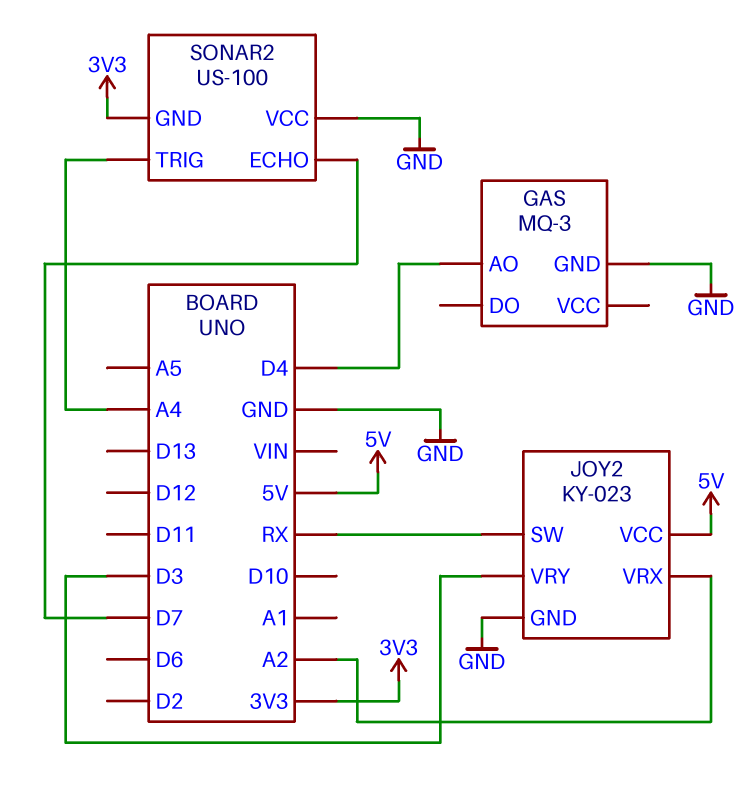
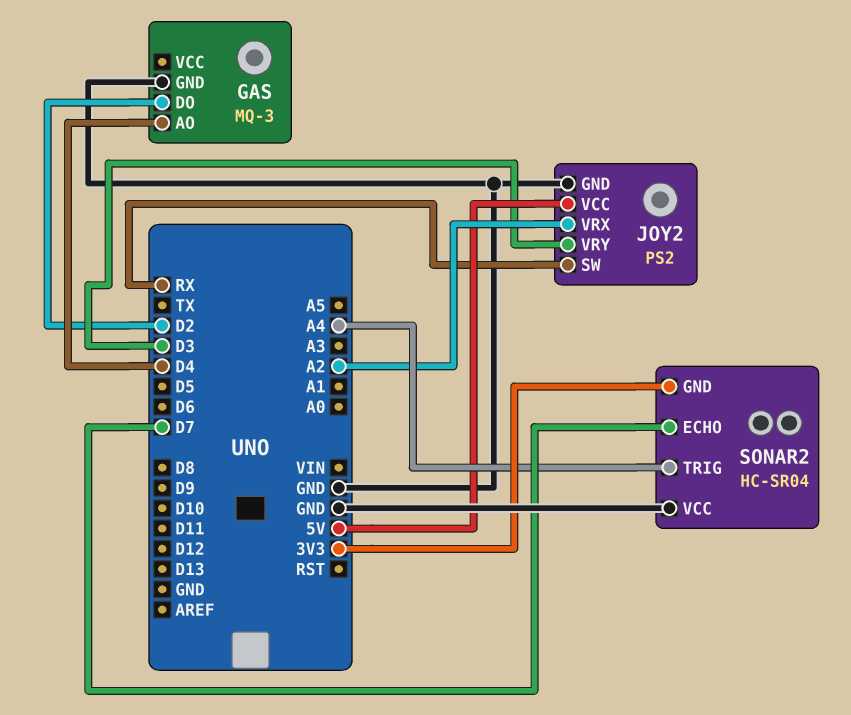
GAS pin DO: none -> D2
JOY2: KY-023 -> PS2
SONAR2: US-100 -> HC-SR04

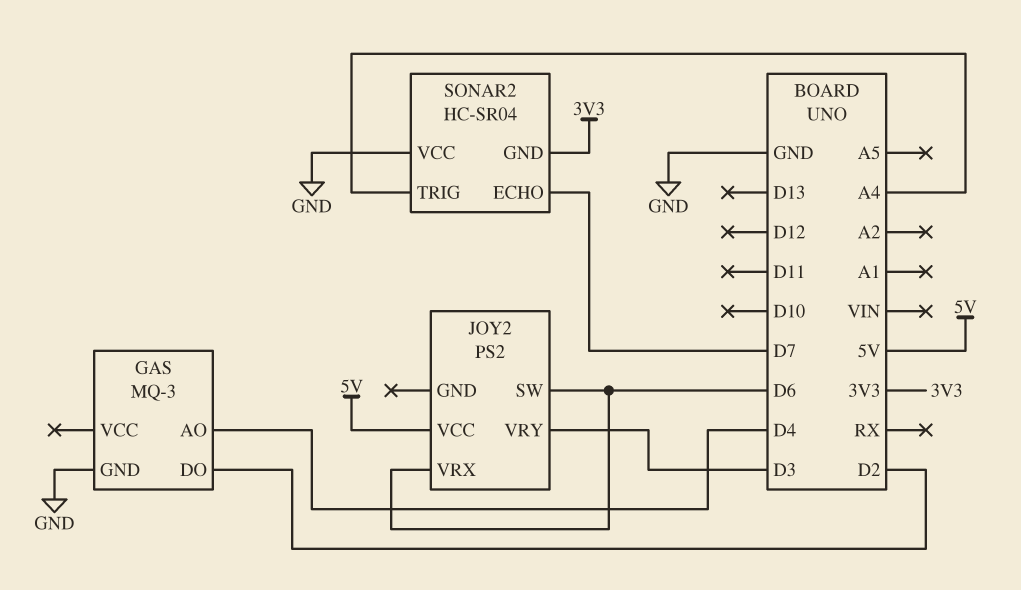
JOY2 pin GND: GND -> none
JOY2 pin SW: RX -> D6
JOY2 pin VRX: A2 -> D6

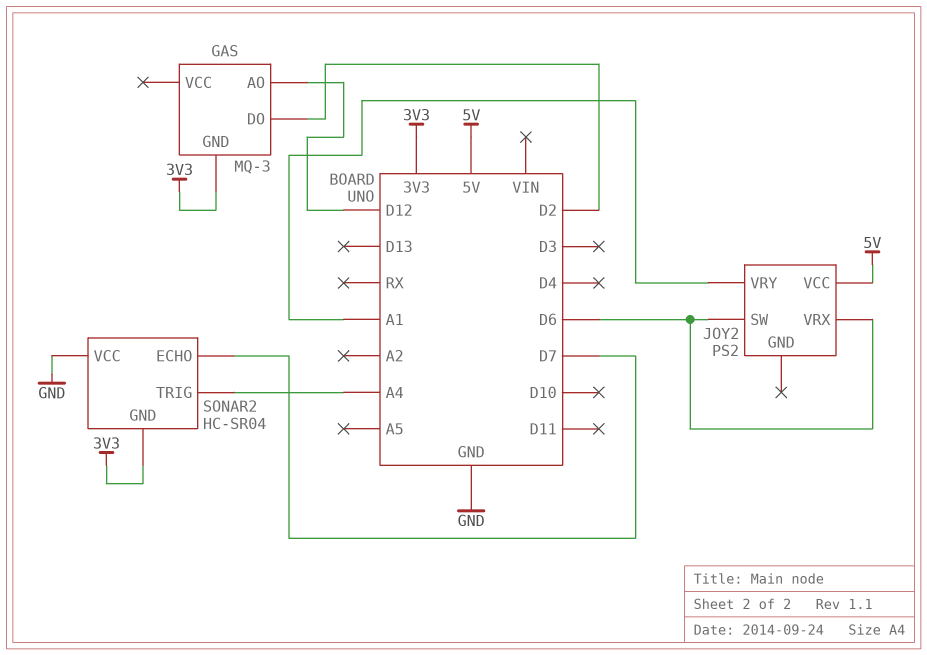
GAS pin AO: D4 -> D12
GAS pin GND: GND -> 3V3
JOY2 pin VRY: D3 -> A1

